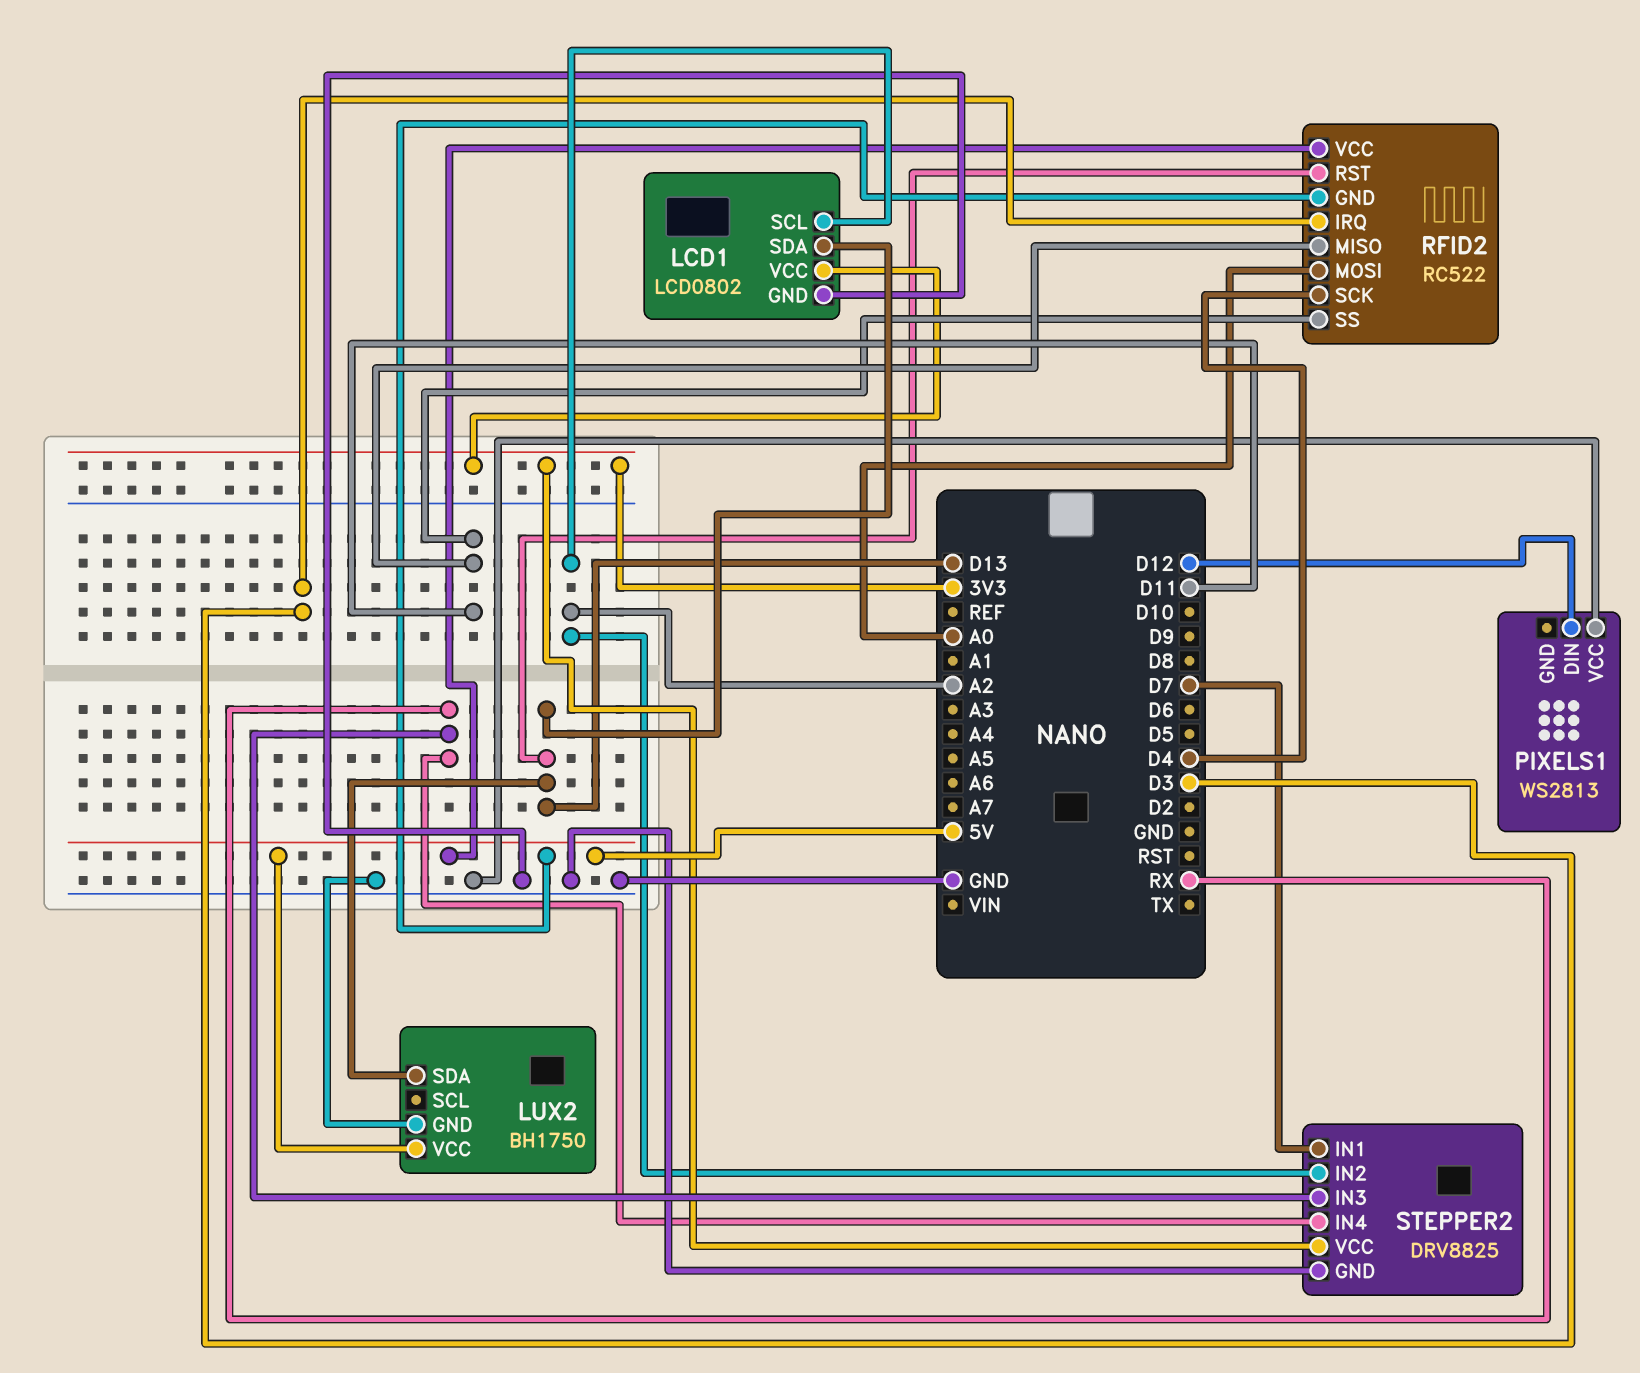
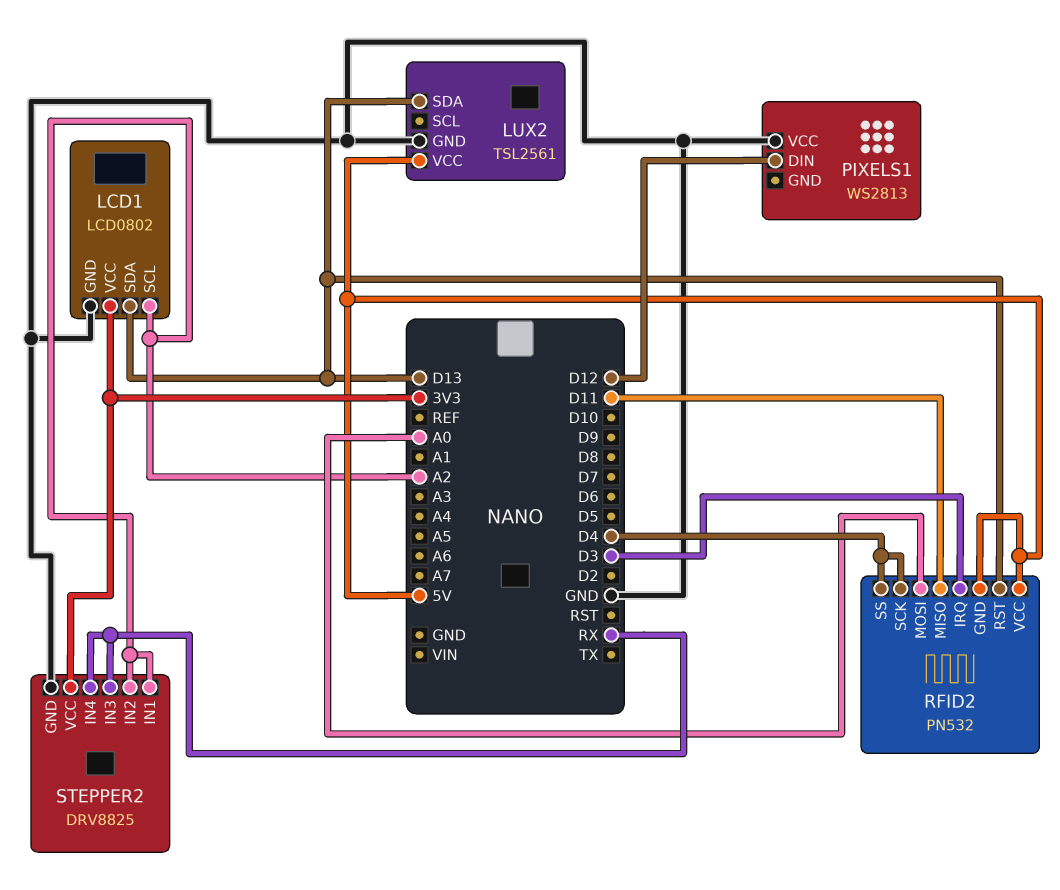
LUX2: BH1750 -> TSL2561
RFID2: RC522 -> PN532
RFID2 pin SS: D11 -> D4
STEPPER2 pin IN1: D7 -> A2

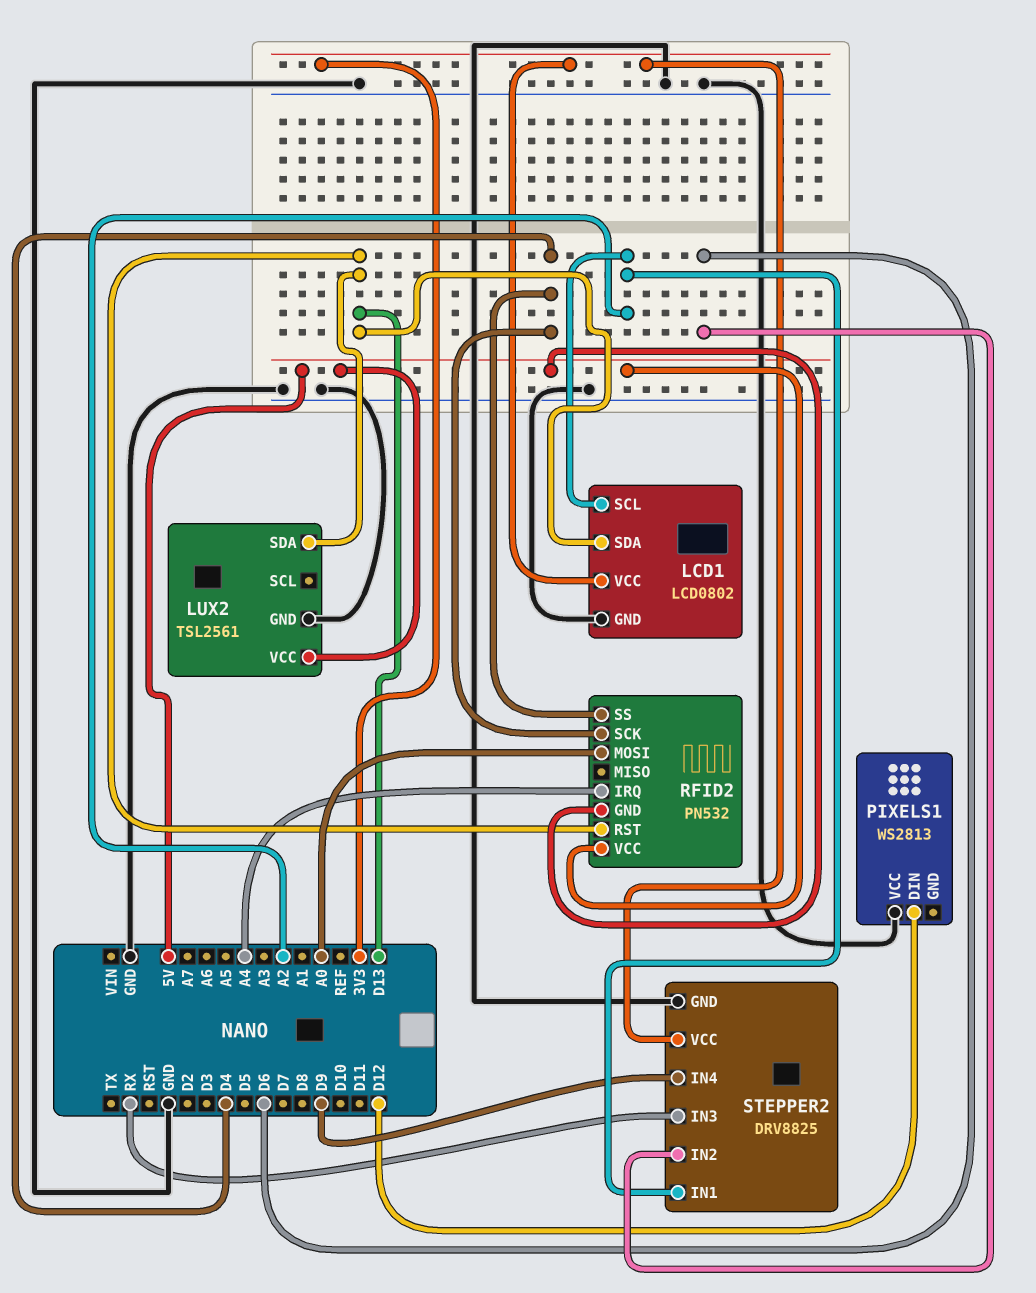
RFID2 pin IRQ: D3 -> A4
RFID2 pin MISO: D11 -> none
STEPPER2 pin IN2: A2 -> D6
STEPPER2 pin IN4: RX -> D9

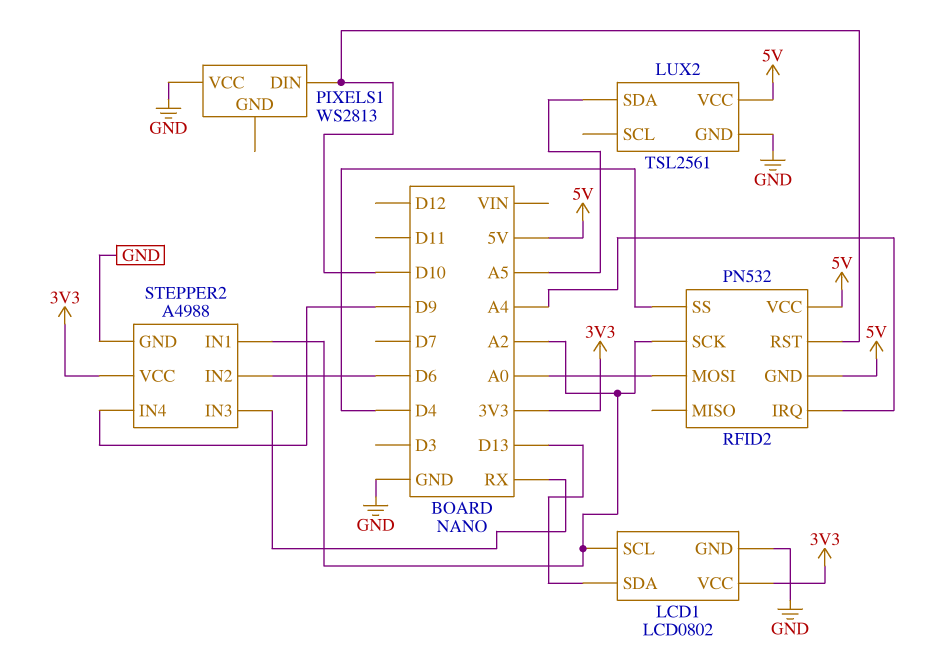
LUX2 pin SDA: D13 -> A5
PIXELS1 pin DIN: D12 -> D10
RFID2 pin RST: D13 -> D10
RFID2 pin SCK: D4 -> A2
STEPPER2: DRV8825 -> A4988

